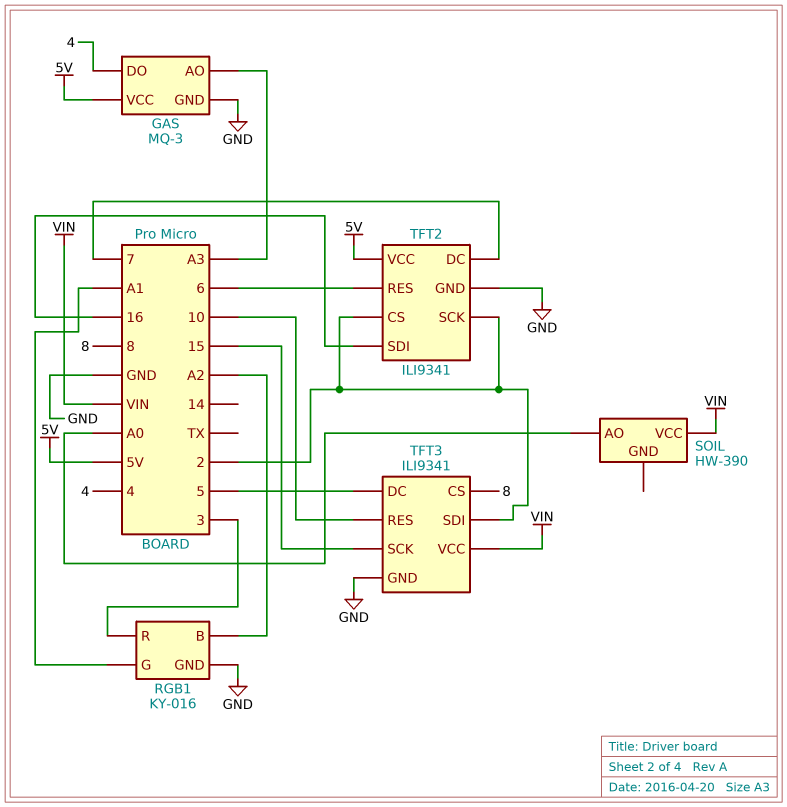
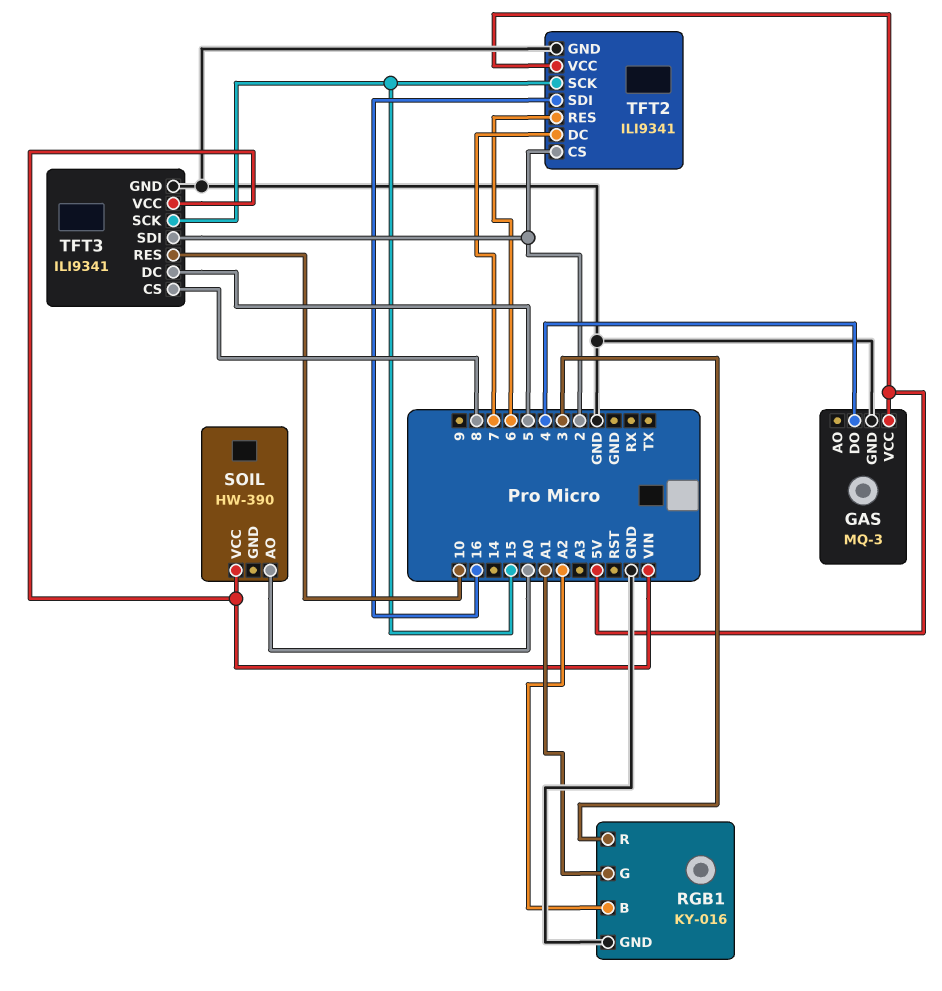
GAS pin AO: A3 -> none
TFT2 pin SCK: 2 -> 15

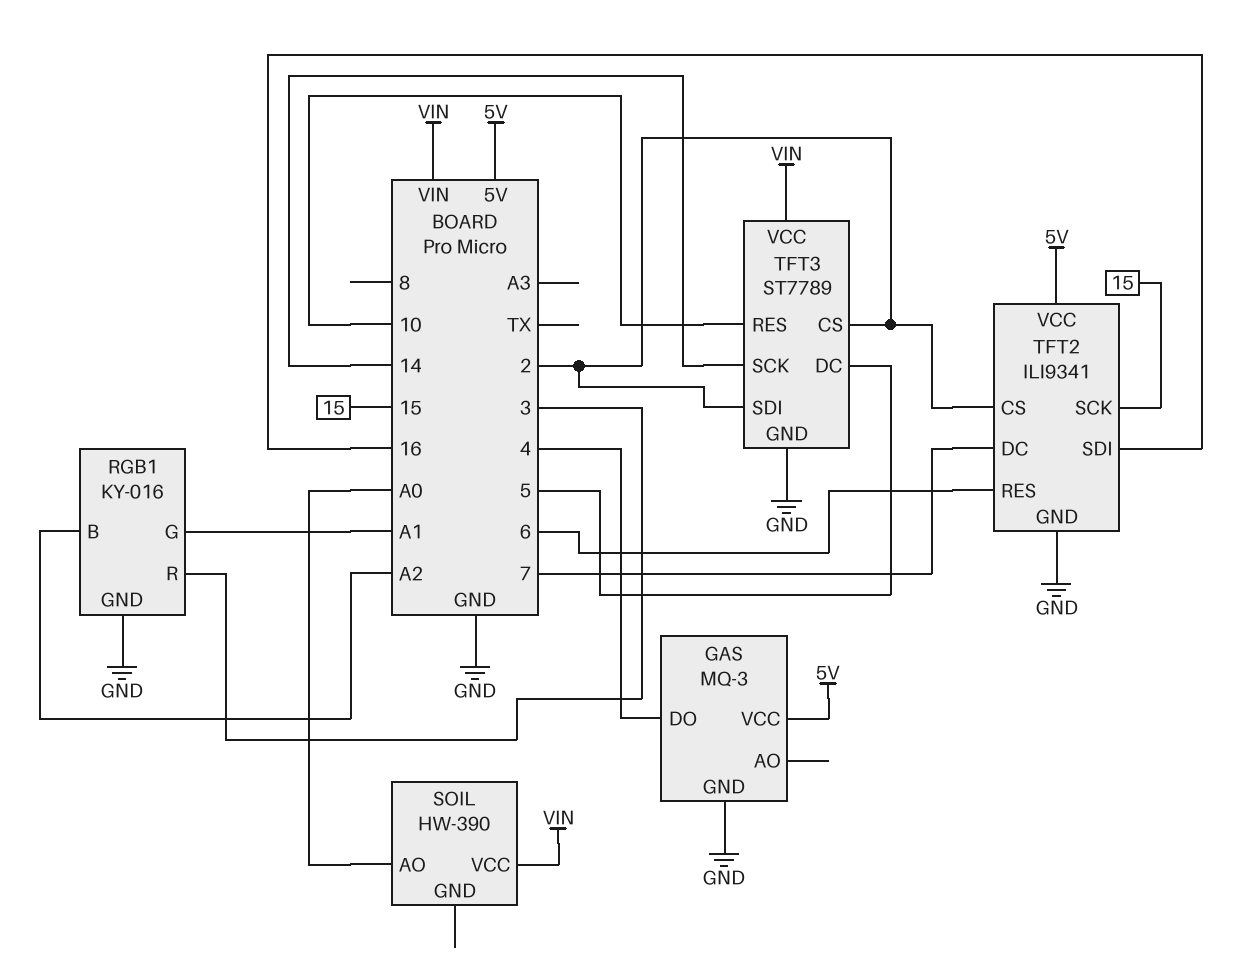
TFT3: ILI9341 -> ST7789
TFT3 pin CS: 8 -> 2
TFT3 pin SCK: 15 -> 14

